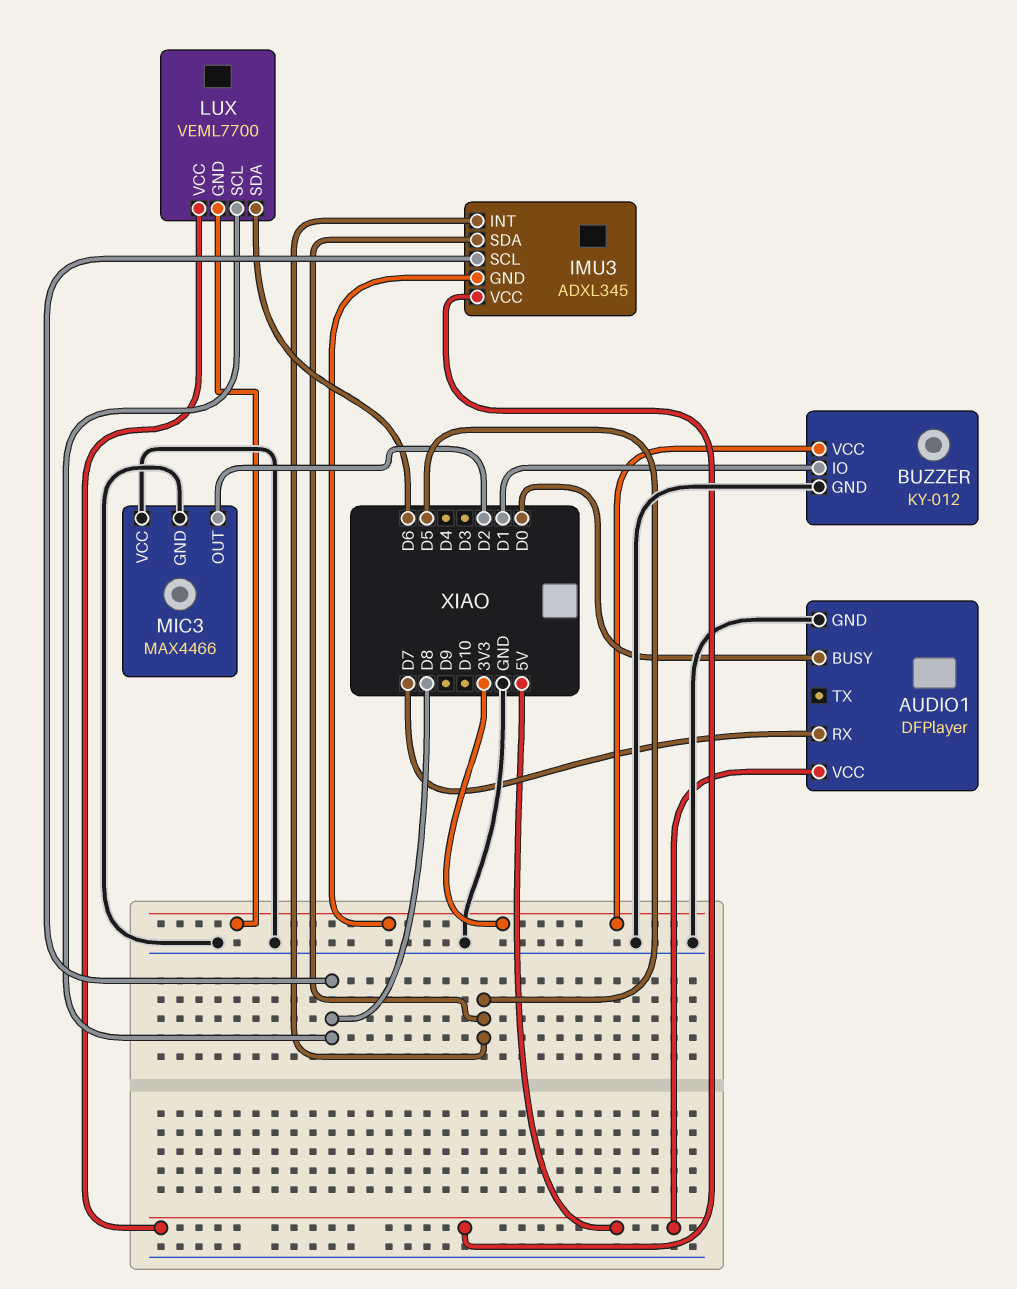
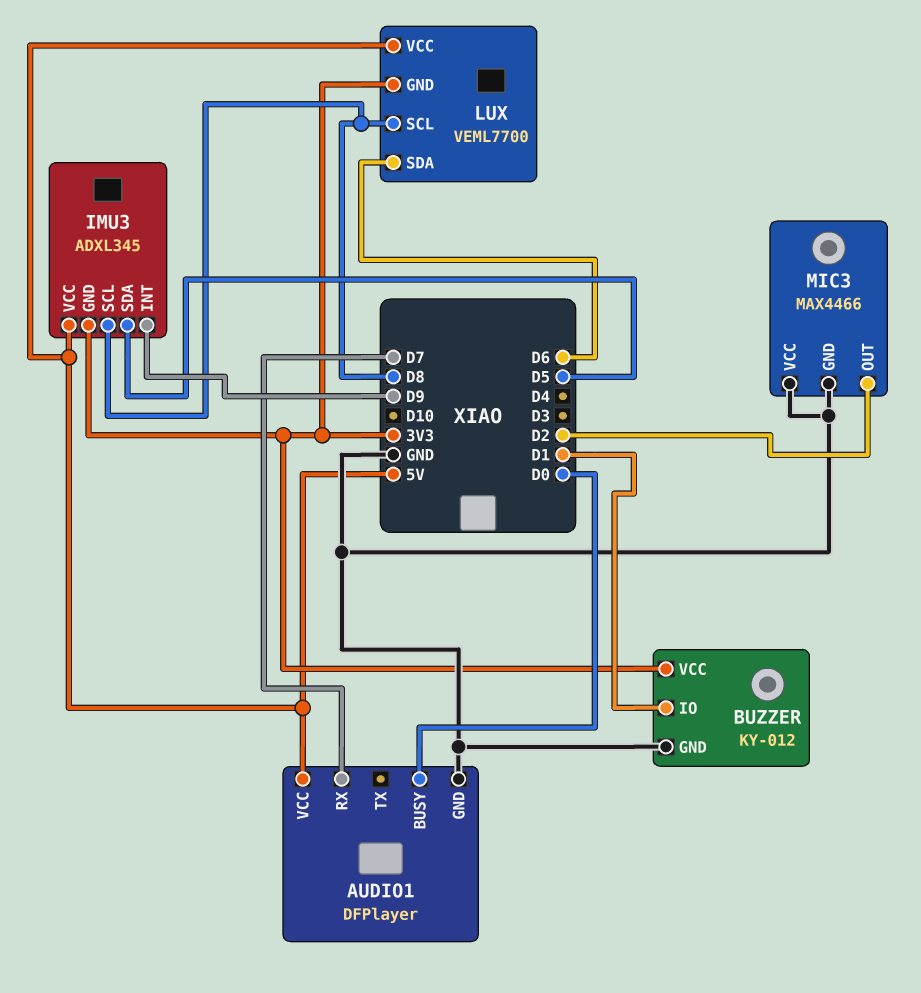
IMU3 pin INT: D5 -> D9

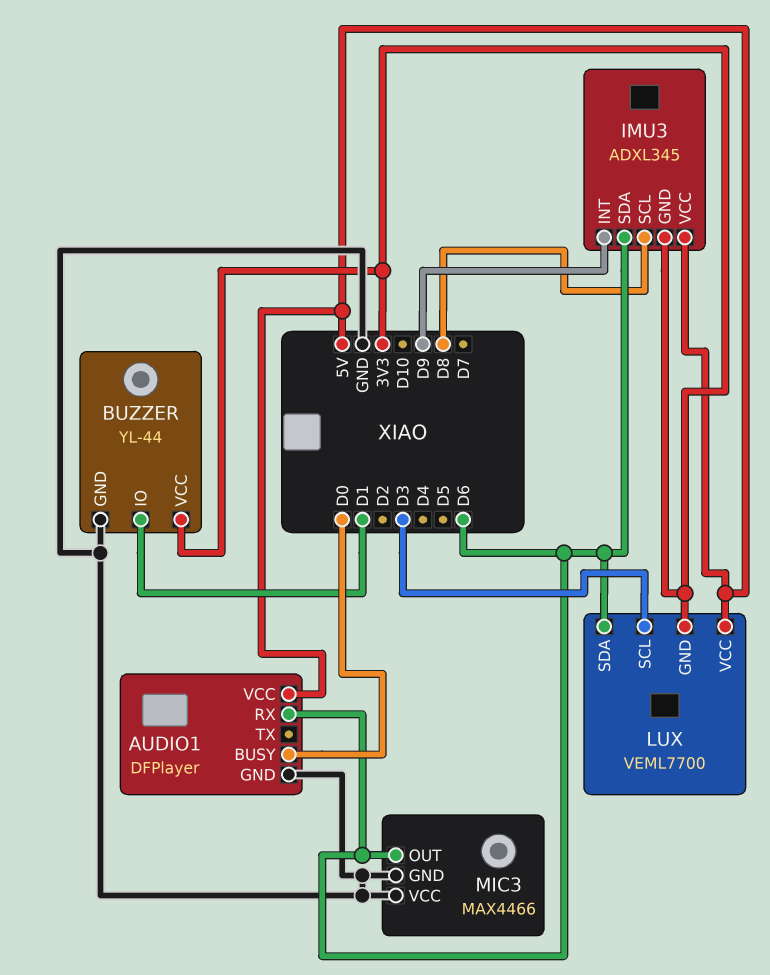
AUDIO1 pin RX: D7 -> D6
BUZZER: KY-012 -> YL-44
IMU3 pin SDA: D5 -> D6
LUX pin SCL: D8 -> D3
MIC3 pin OUT: D2 -> D6

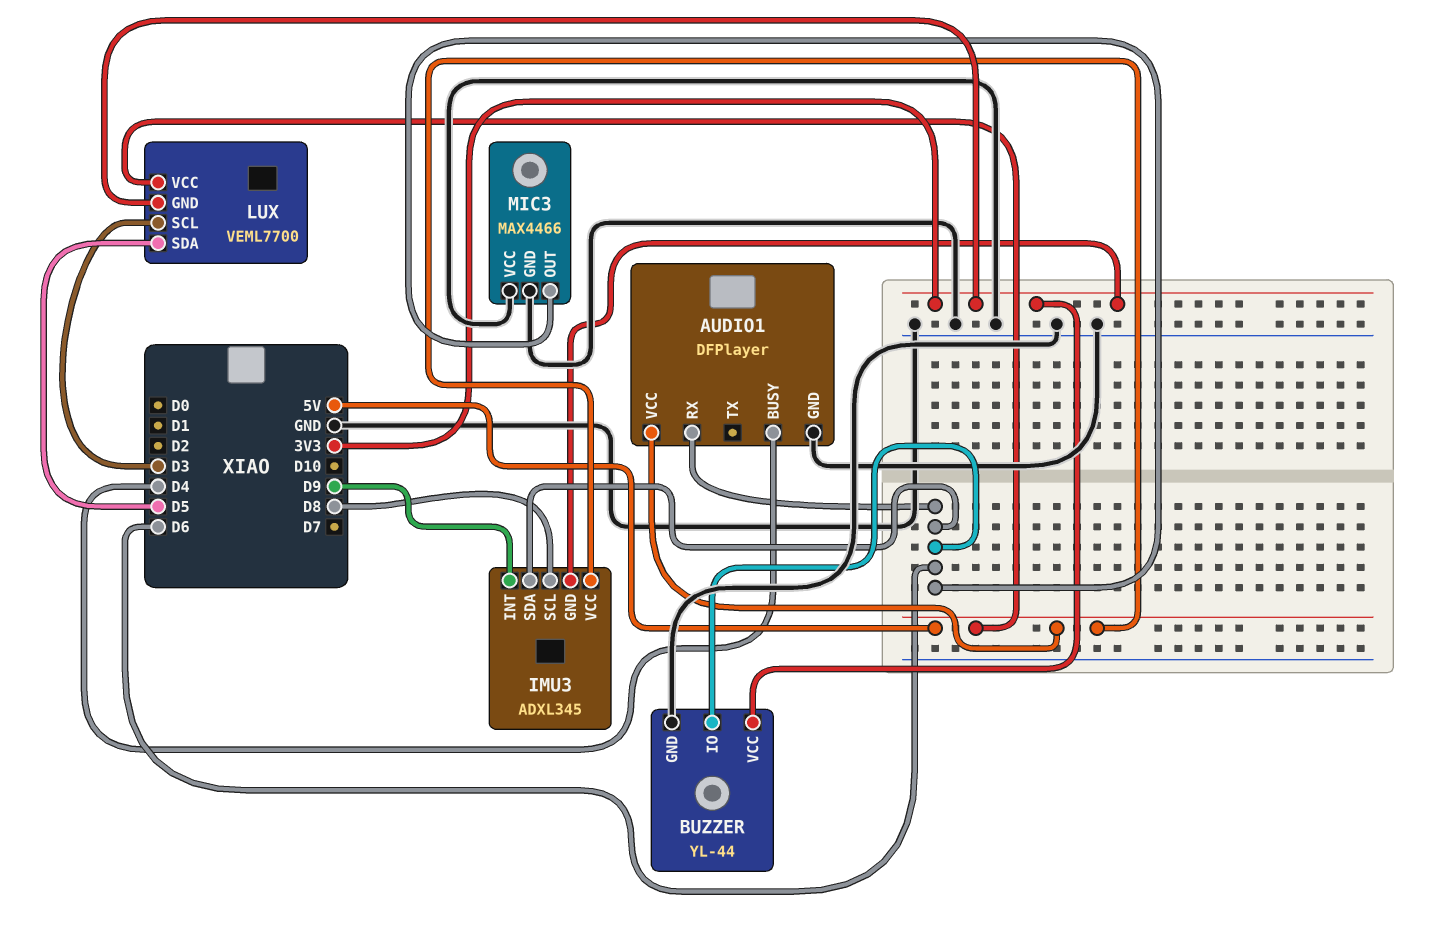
AUDIO1 pin BUSY: D0 -> D4
BUZZER pin IO: D1 -> D6
LUX pin SDA: D6 -> D5

